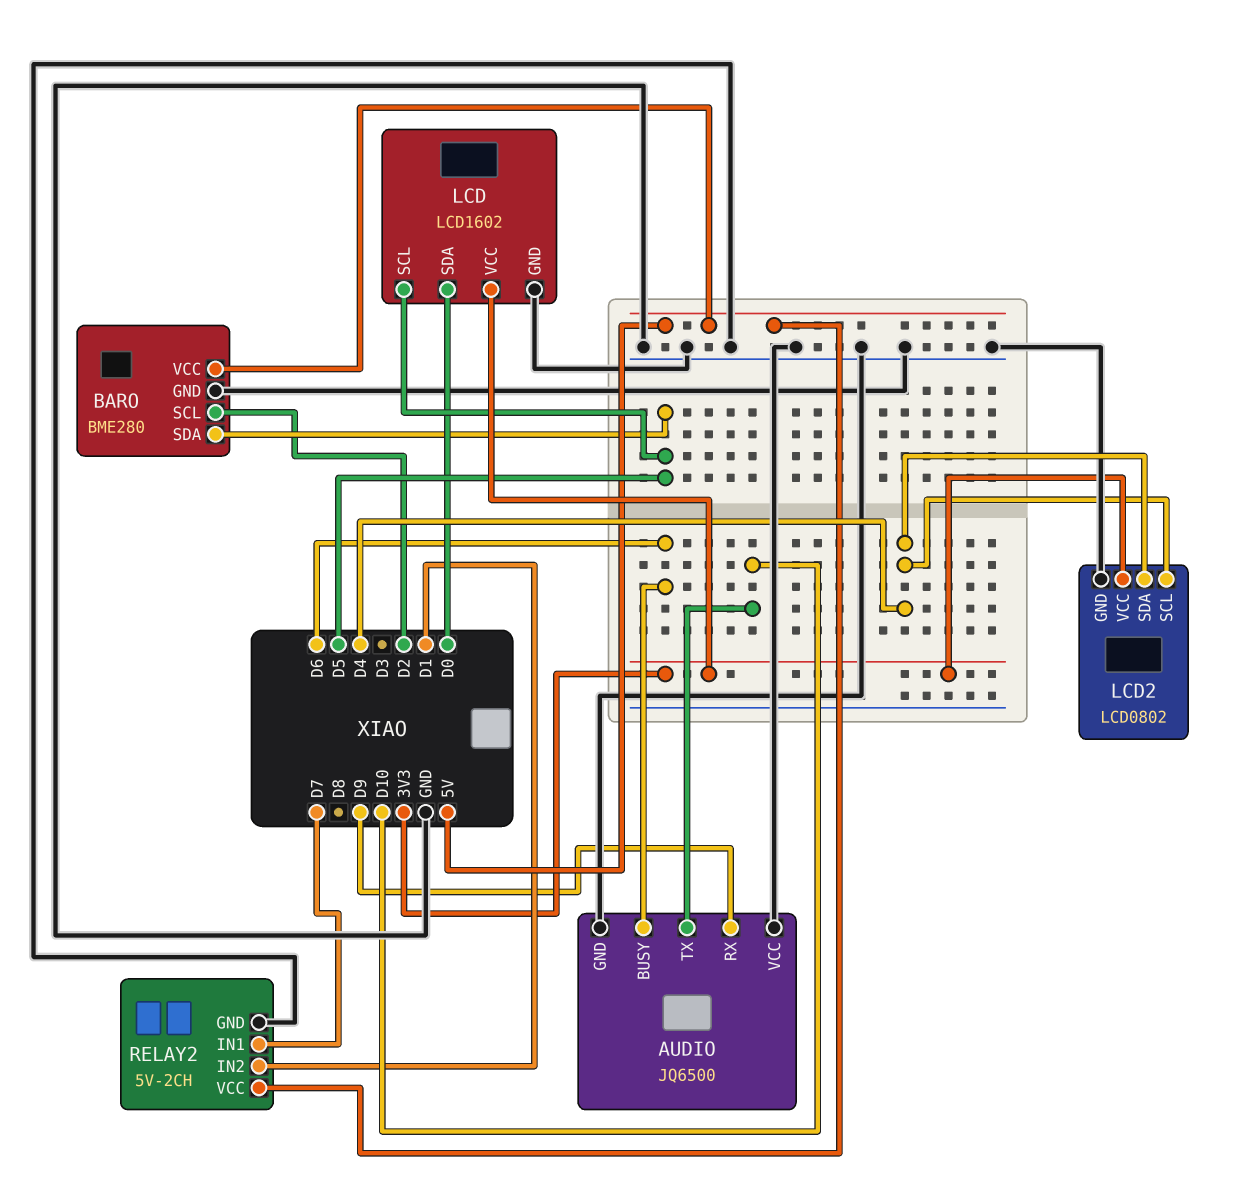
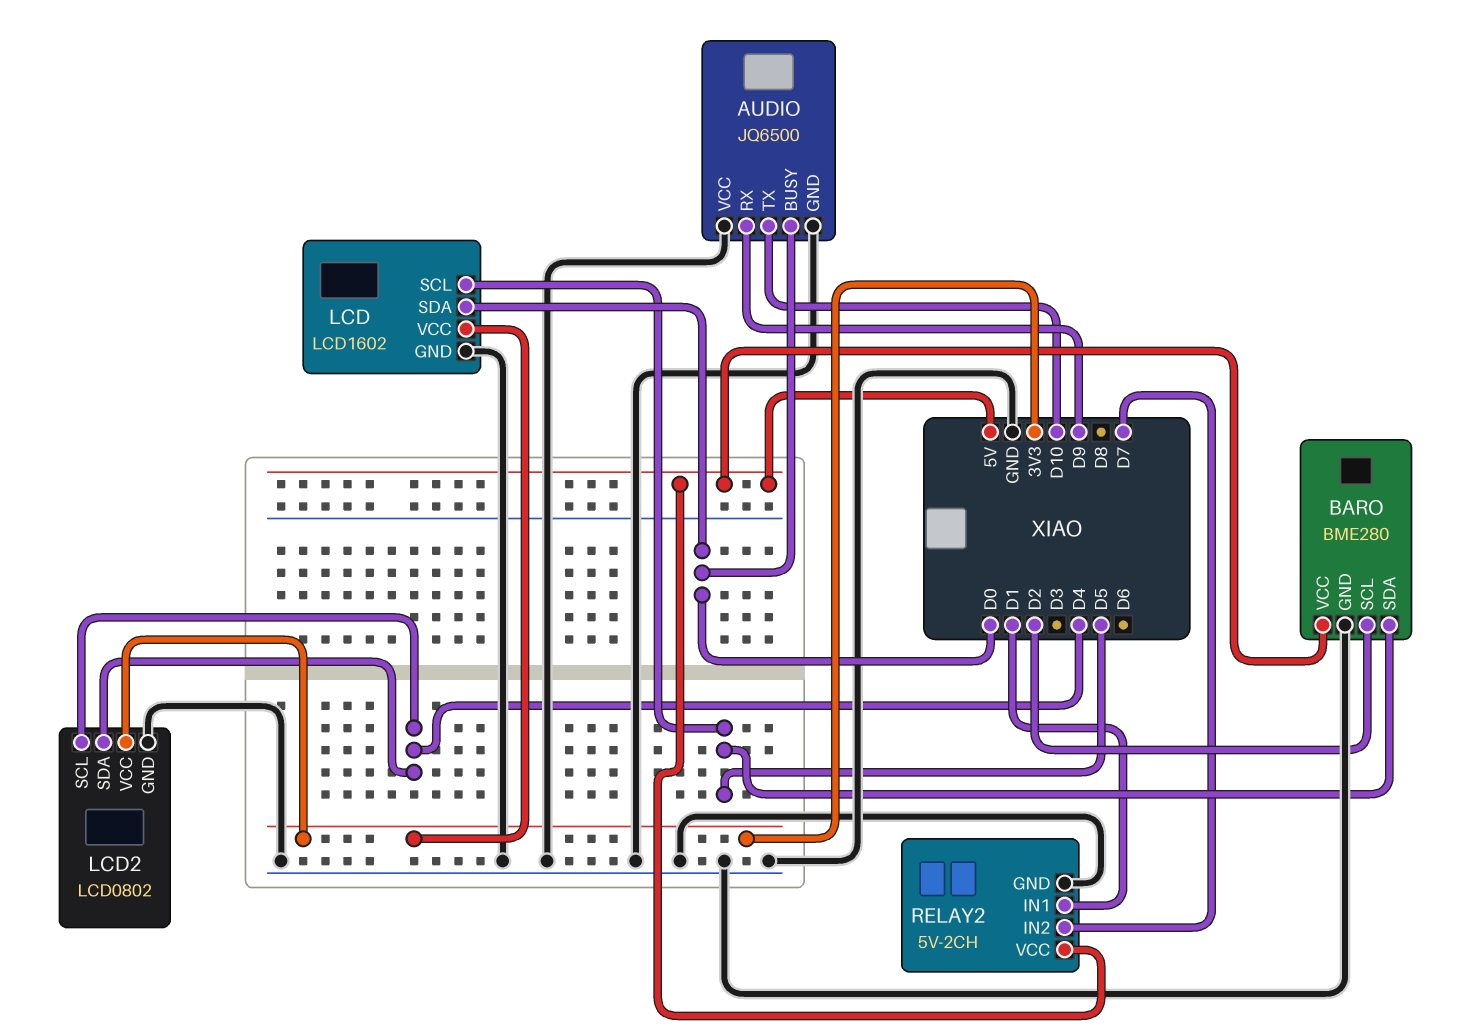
AUDIO pin BUSY: D6 -> D0
RELAY2 pin IN1: D7 -> D1
RELAY2 pin IN2: D1 -> D7

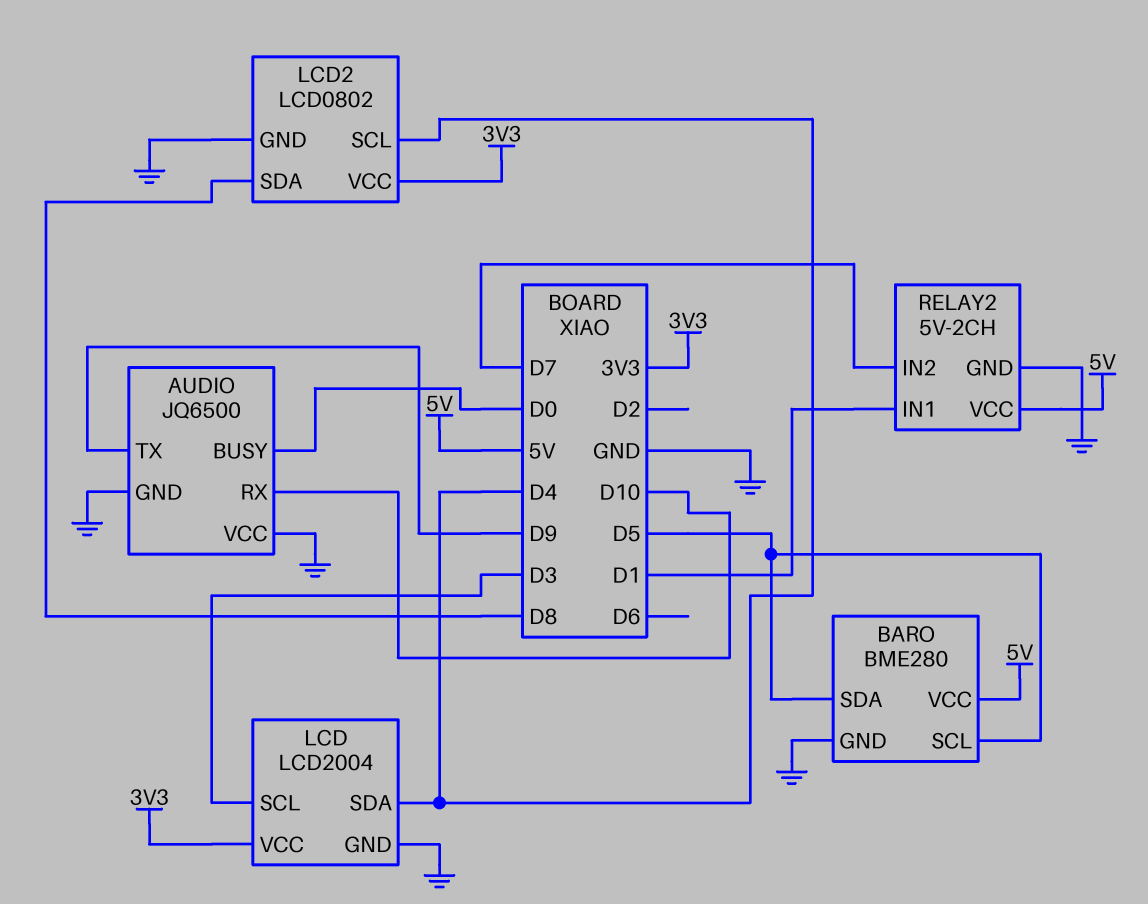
AUDIO pin RX: D9 -> D10
AUDIO pin TX: D10 -> D9
BARO pin SCL: D2 -> D5
LCD: LCD1602 -> LCD2004
LCD pin SCL: D5 -> D3
LCD pin SDA: D0 -> D4
LCD2 pin SDA: D4 -> D8

